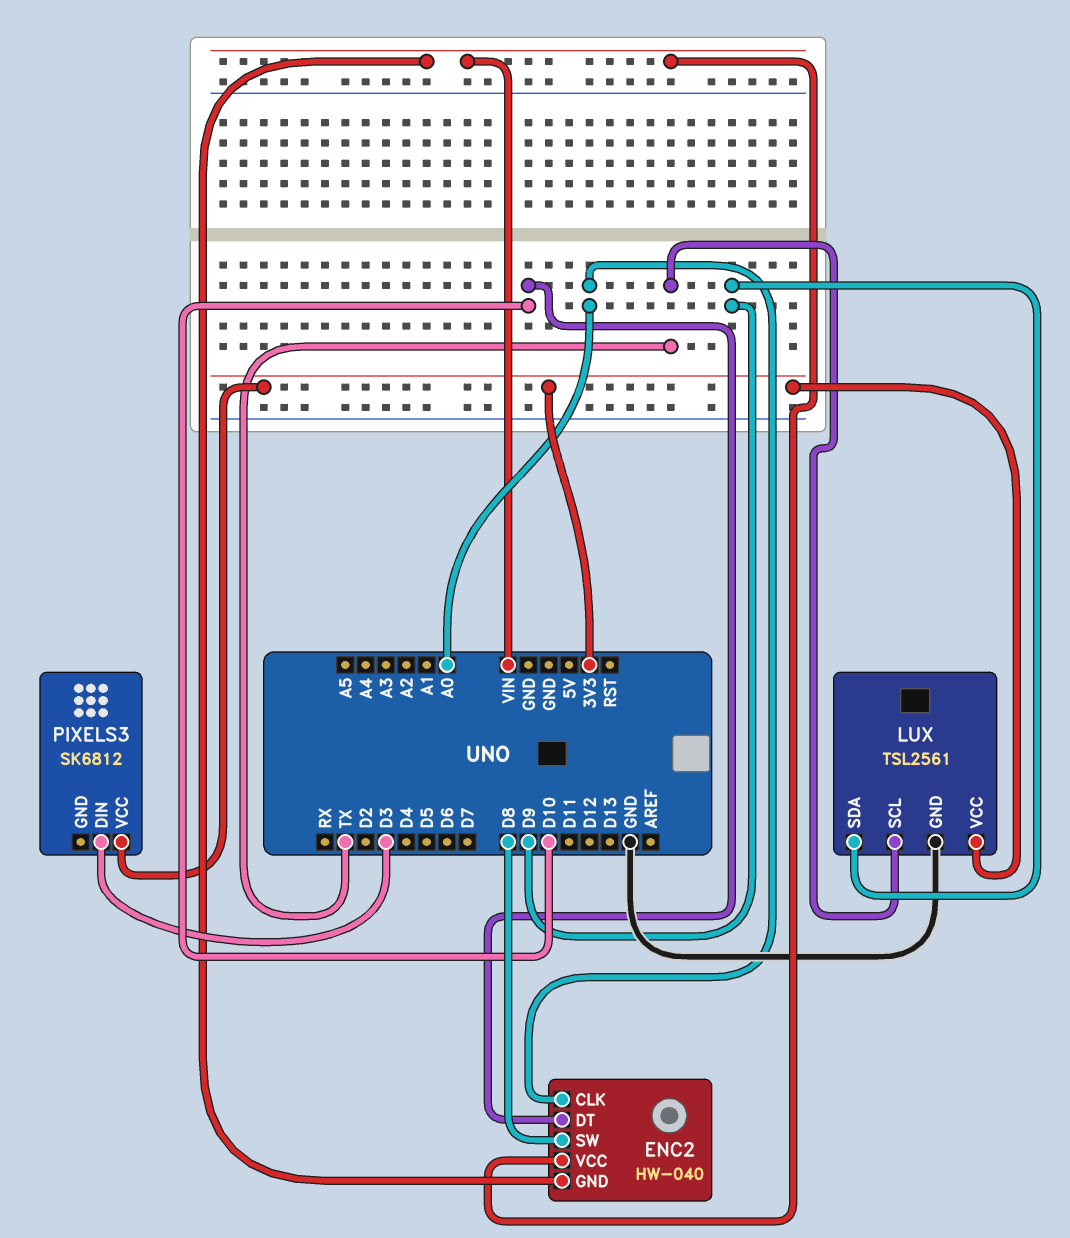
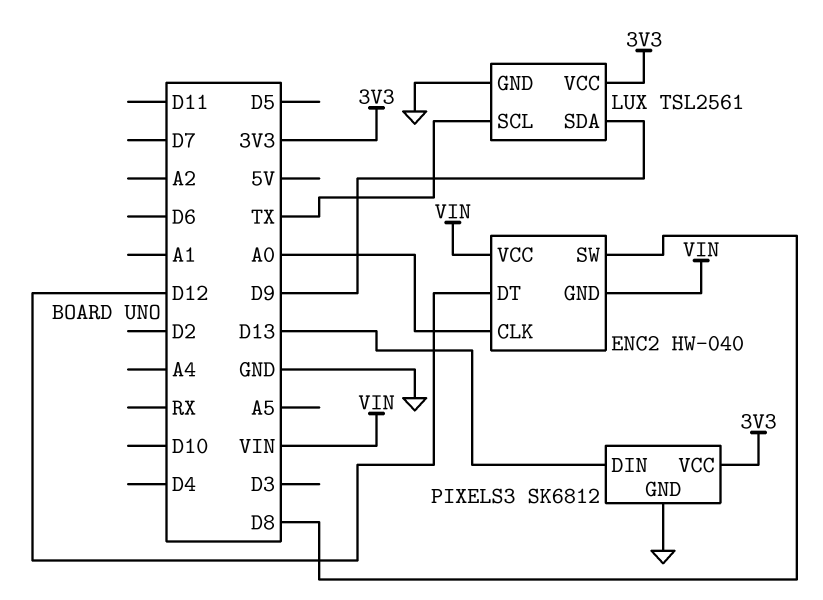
ENC2 pin DT: D10 -> D12
PIXELS3 pin DIN: D3 -> D13
PIXELS3 pin GND: none -> GND

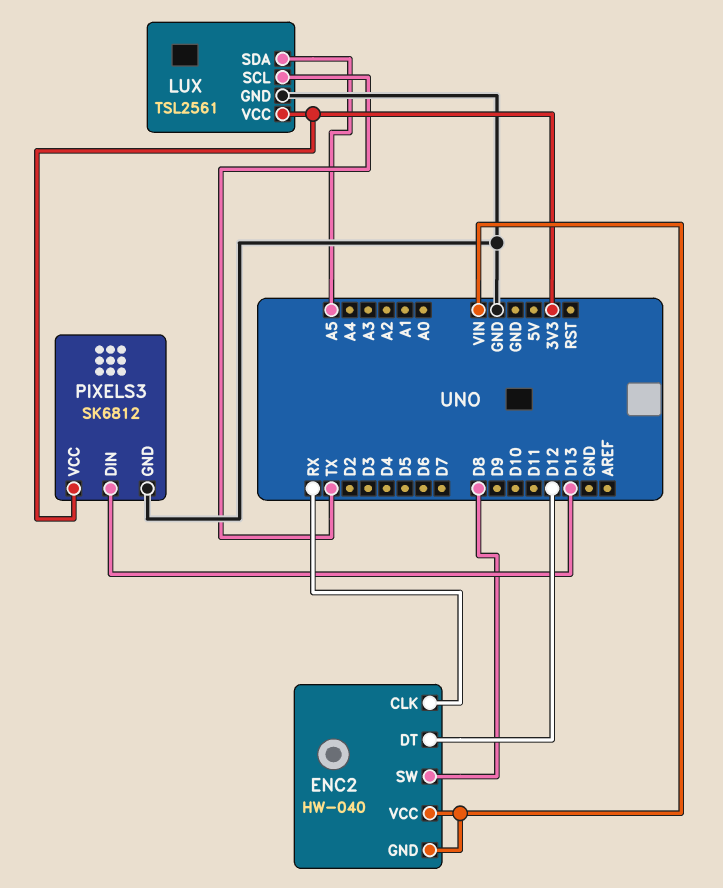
ENC2 pin CLK: A0 -> RX
LUX pin SDA: D9 -> A5

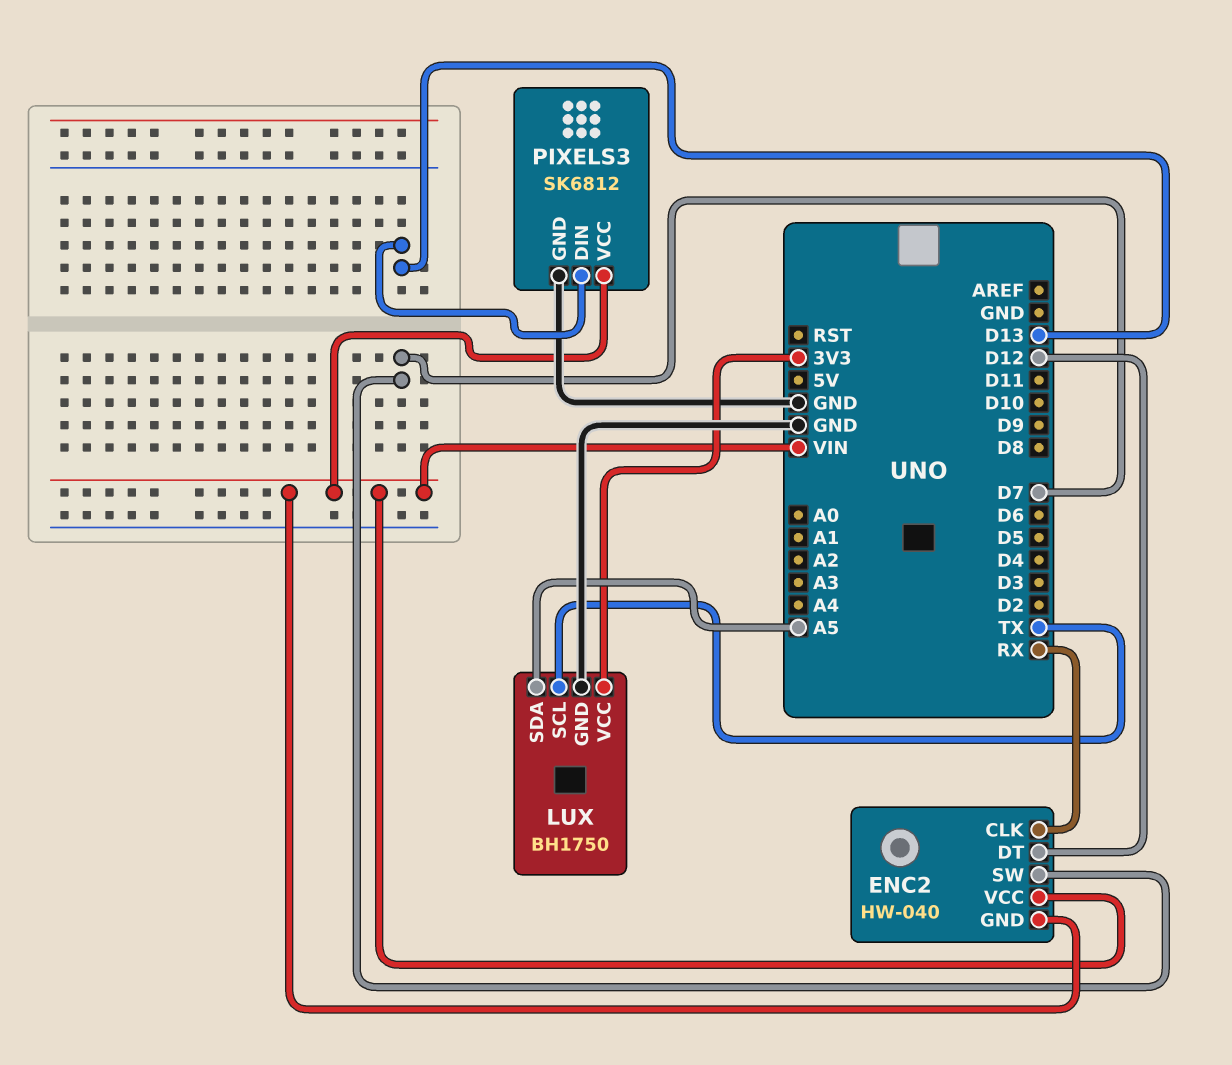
ENC2 pin SW: D8 -> D7
LUX: TSL2561 -> BH1750
PIXELS3 pin VCC: 3V3 -> VIN

